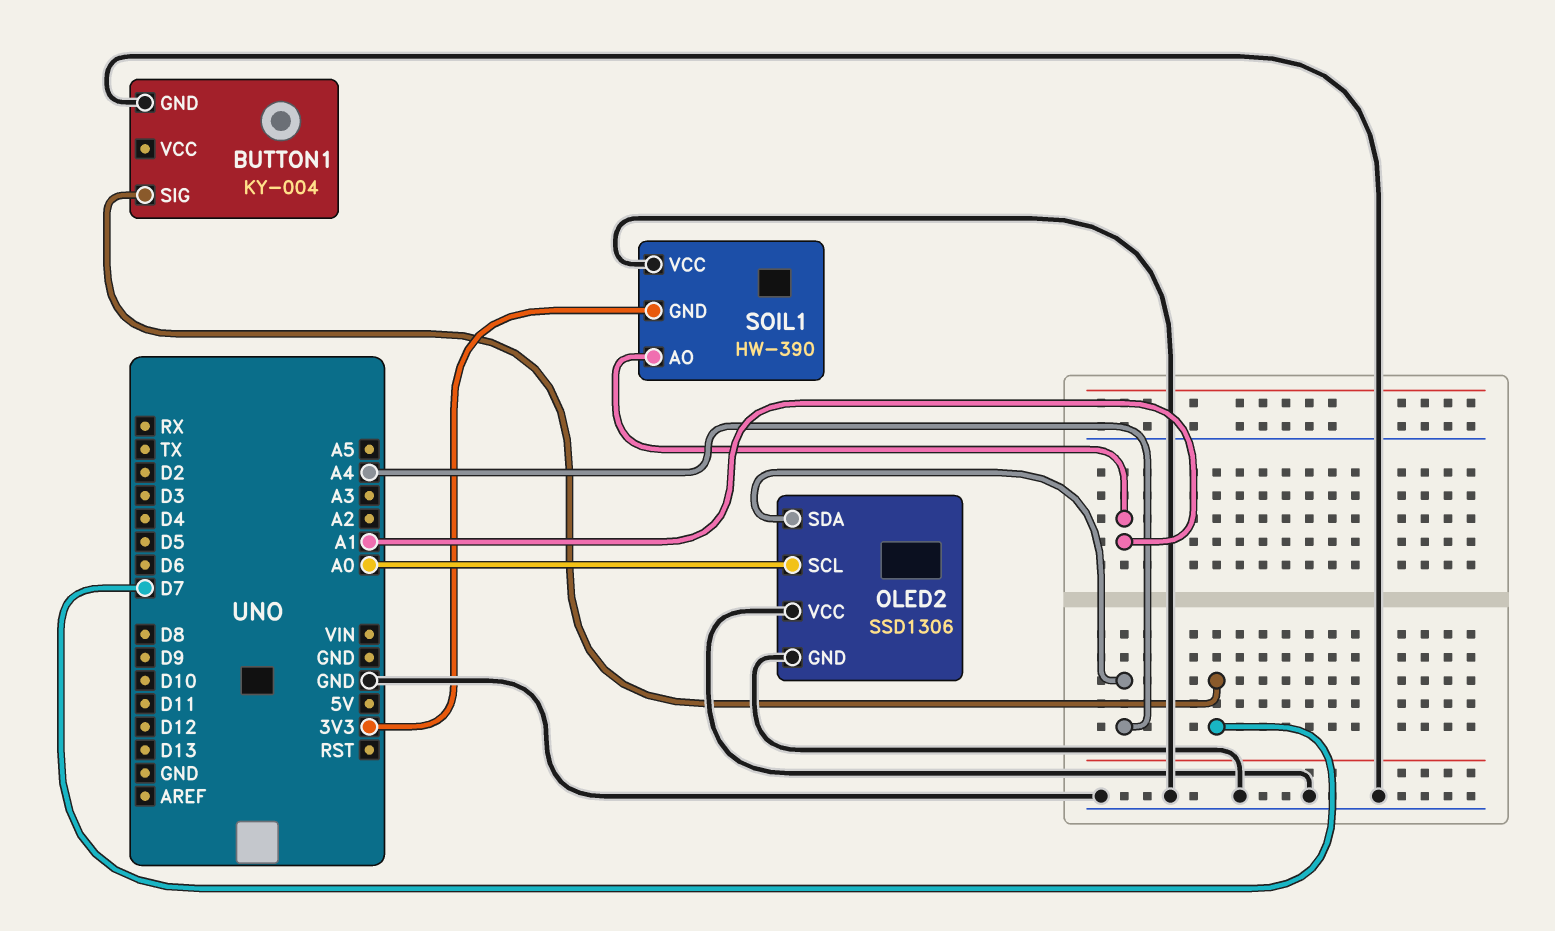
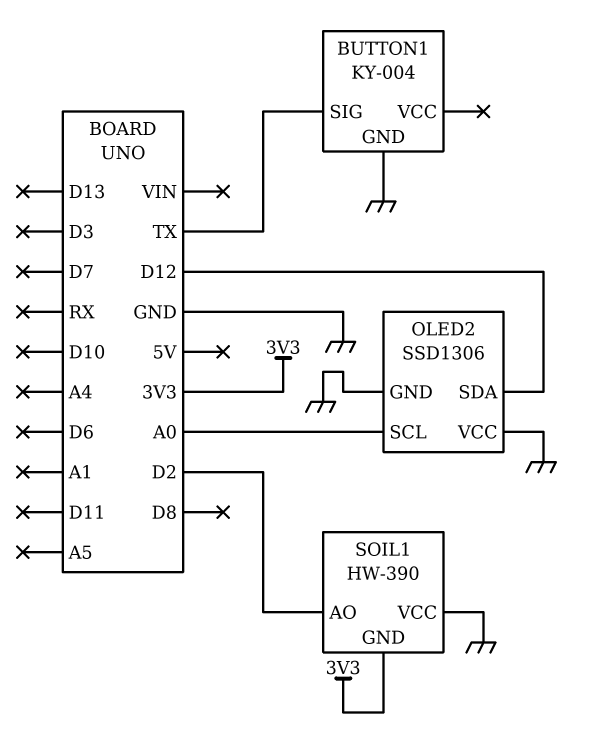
BUTTON1 pin SIG: D7 -> TX
OLED2 pin SDA: A4 -> D12
SOIL1 pin AO: A1 -> D2

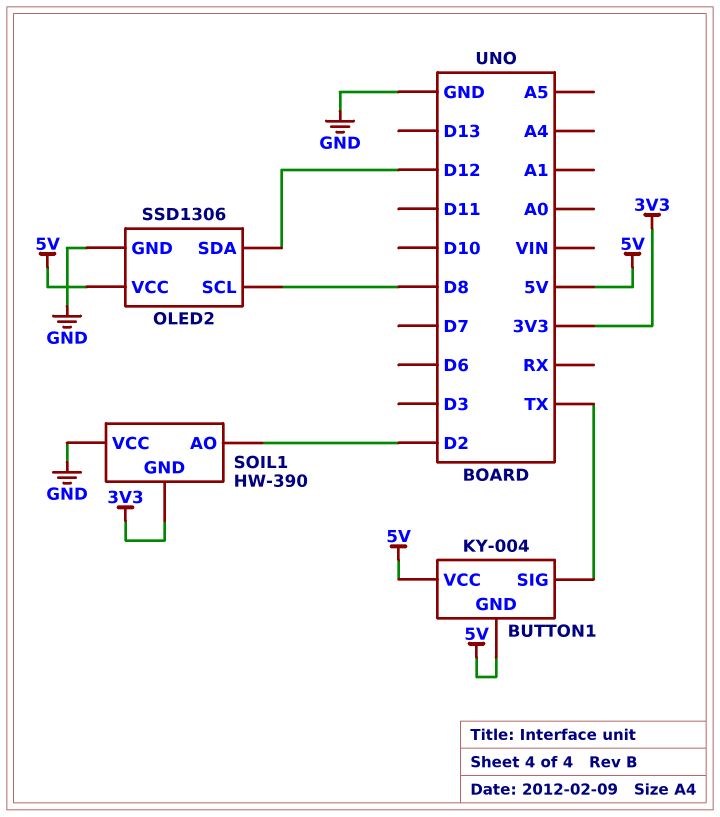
BUTTON1 pin GND: GND -> 5V
BUTTON1 pin VCC: none -> 5V
OLED2 pin SCL: A0 -> D8
OLED2 pin VCC: GND -> 5V

